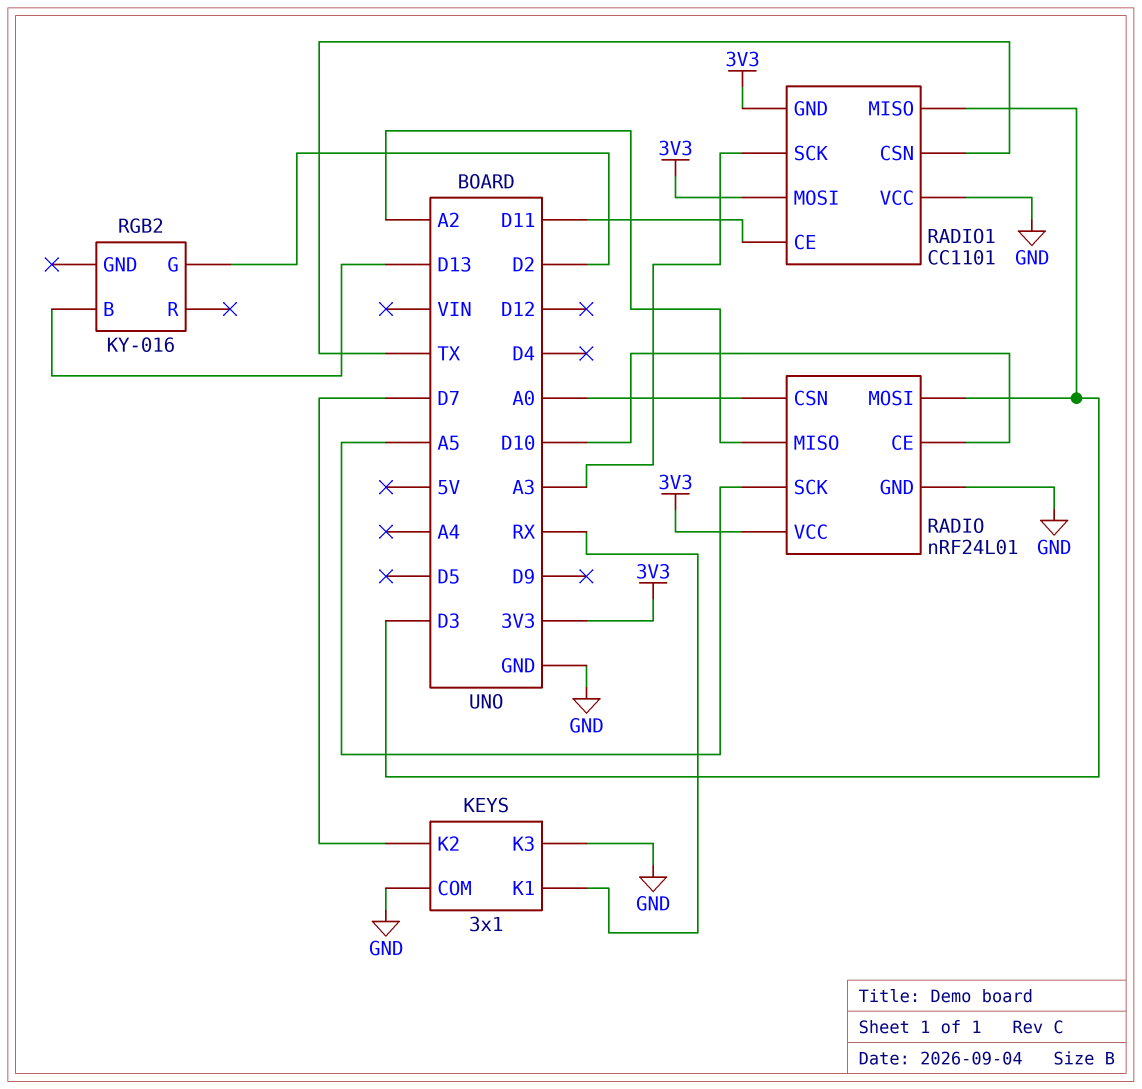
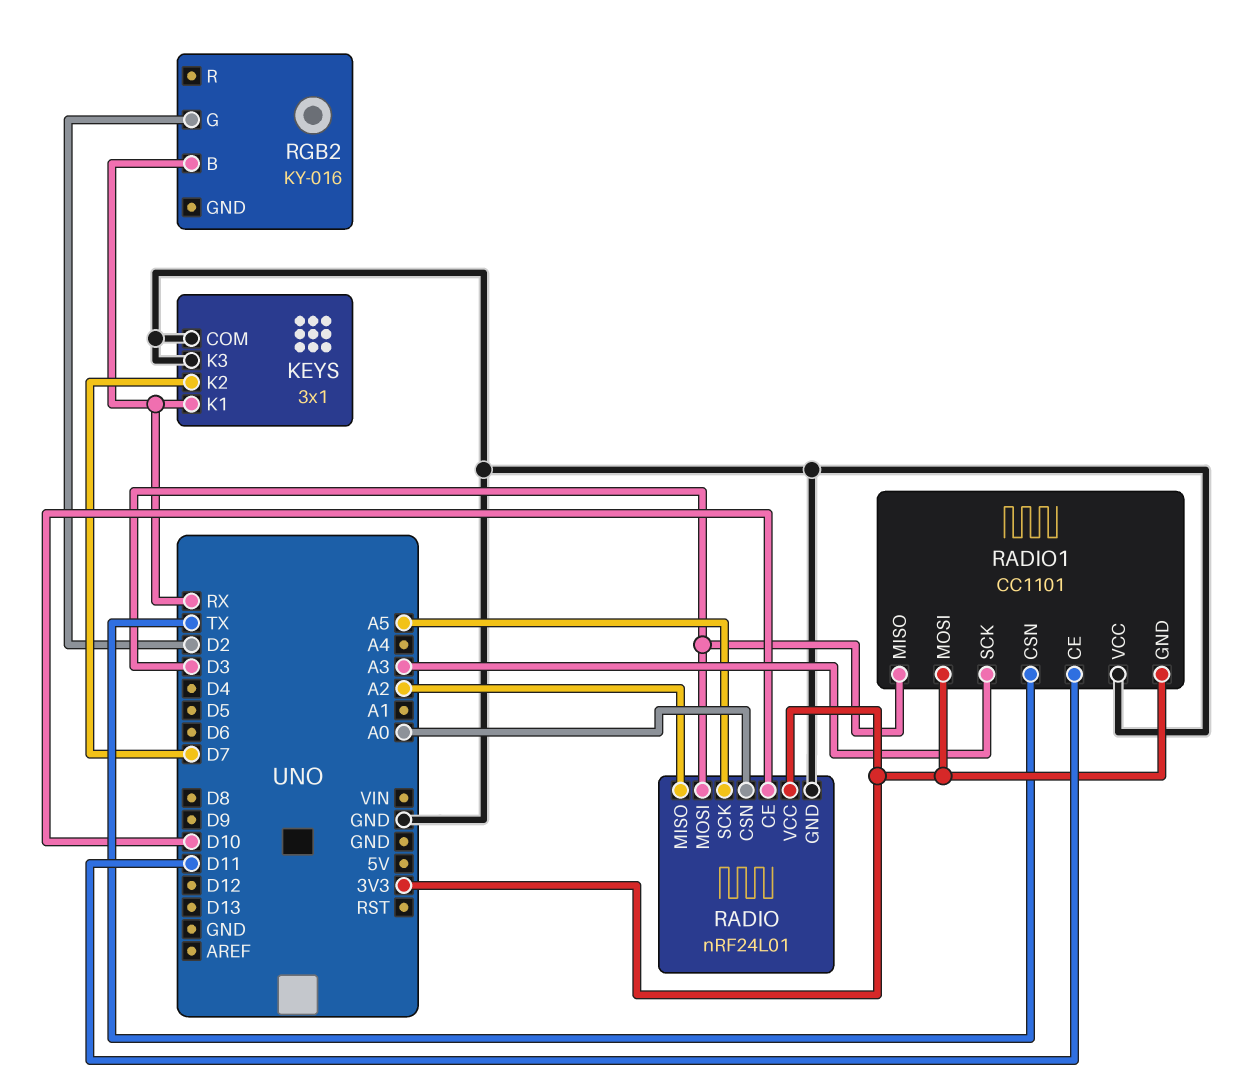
RGB2 pin B: D13 -> RX

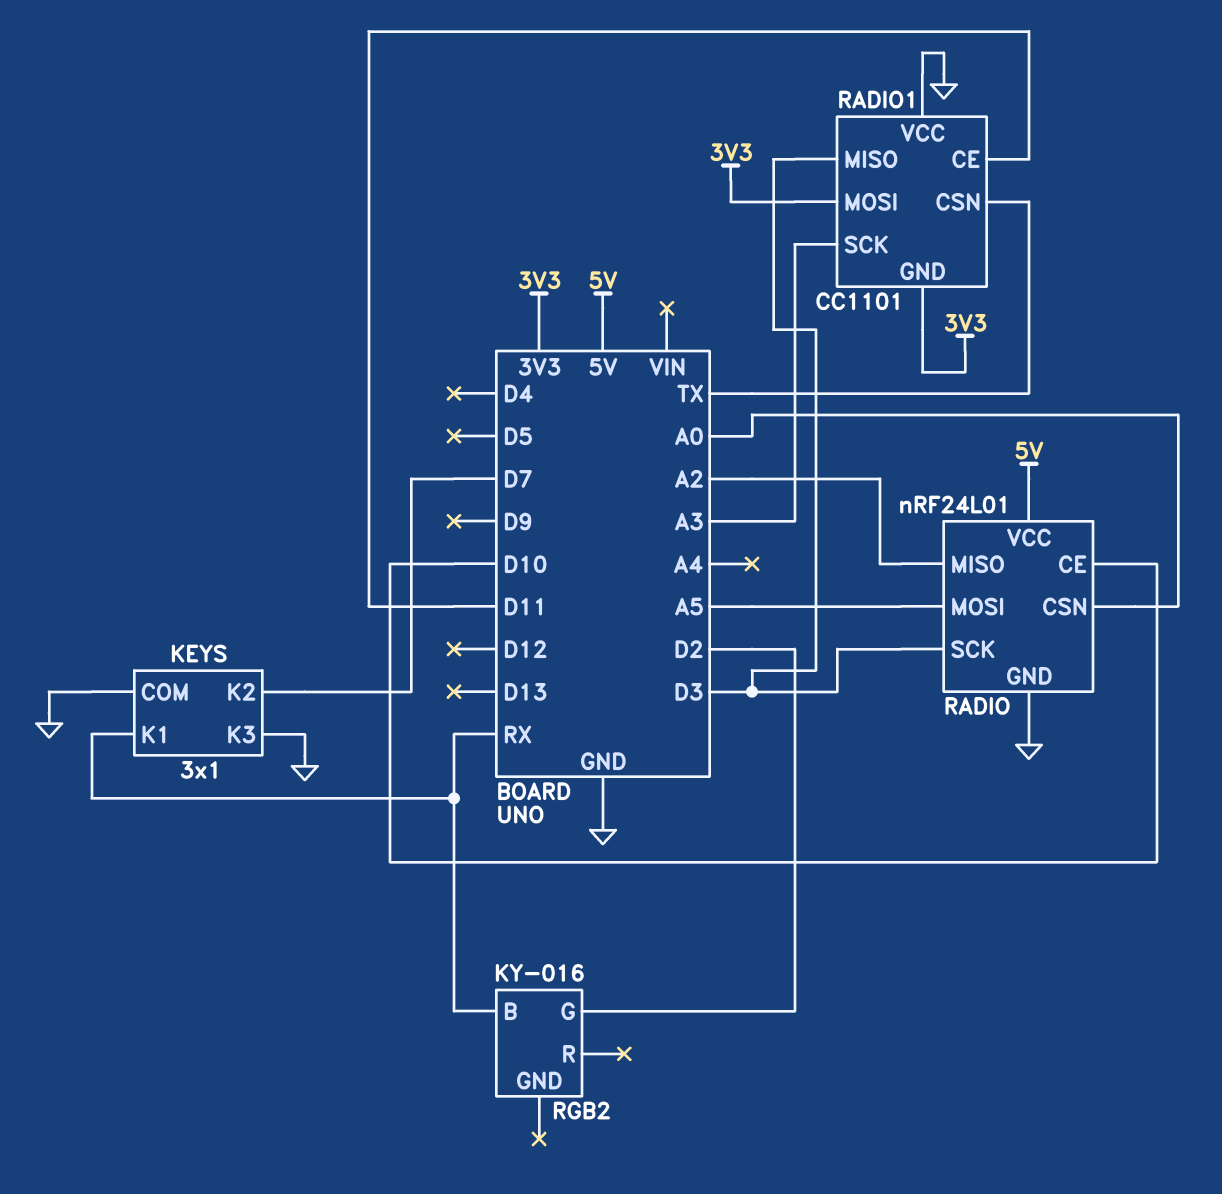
RADIO pin MOSI: D3 -> A5
RADIO pin SCK: A5 -> D3
RADIO pin VCC: 3V3 -> 5V

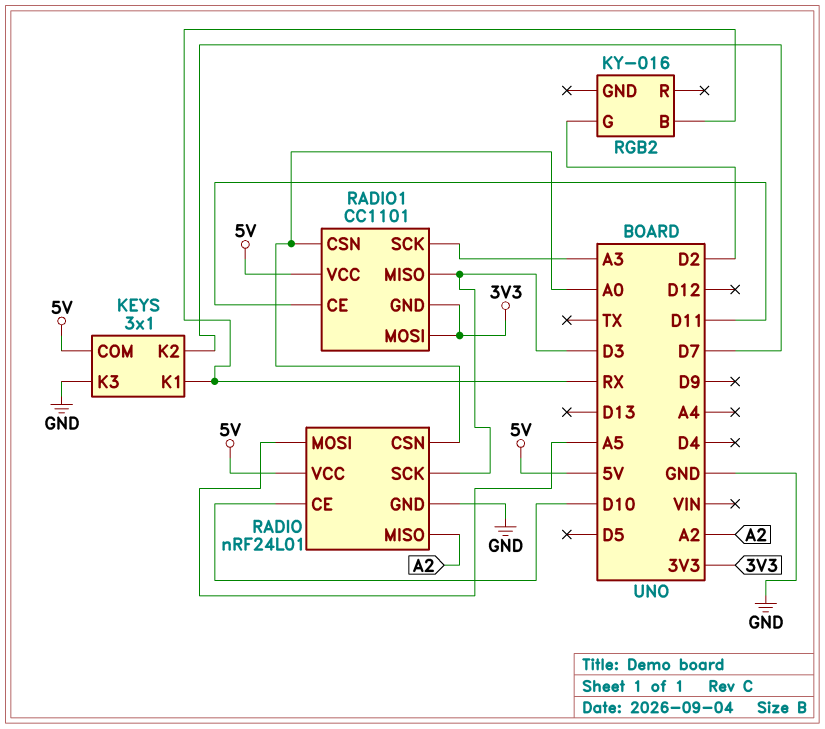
KEYS pin COM: GND -> 5V
RADIO1 pin CSN: TX -> A0
RADIO1 pin VCC: GND -> 5V

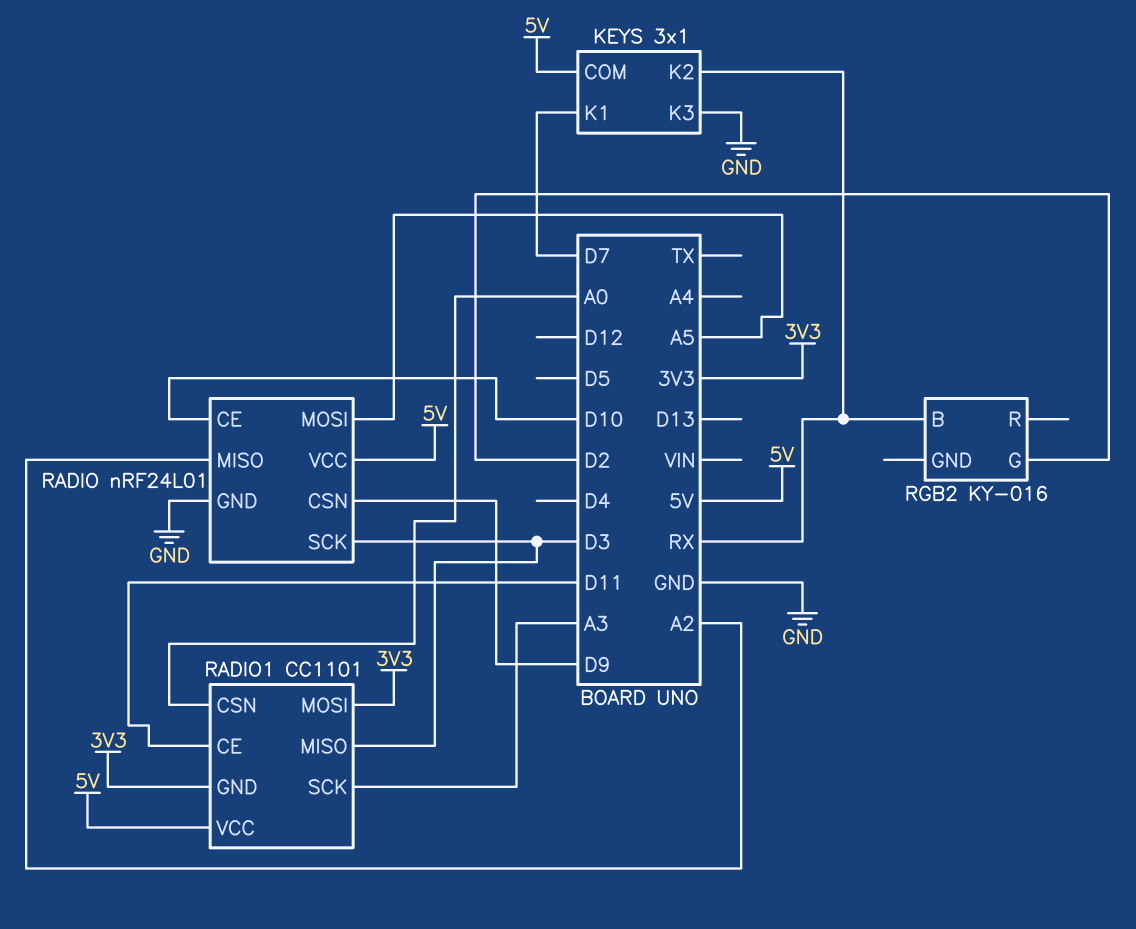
KEYS pin K1: RX -> D7
KEYS pin K2: D7 -> RX
RADIO pin CSN: A0 -> D9

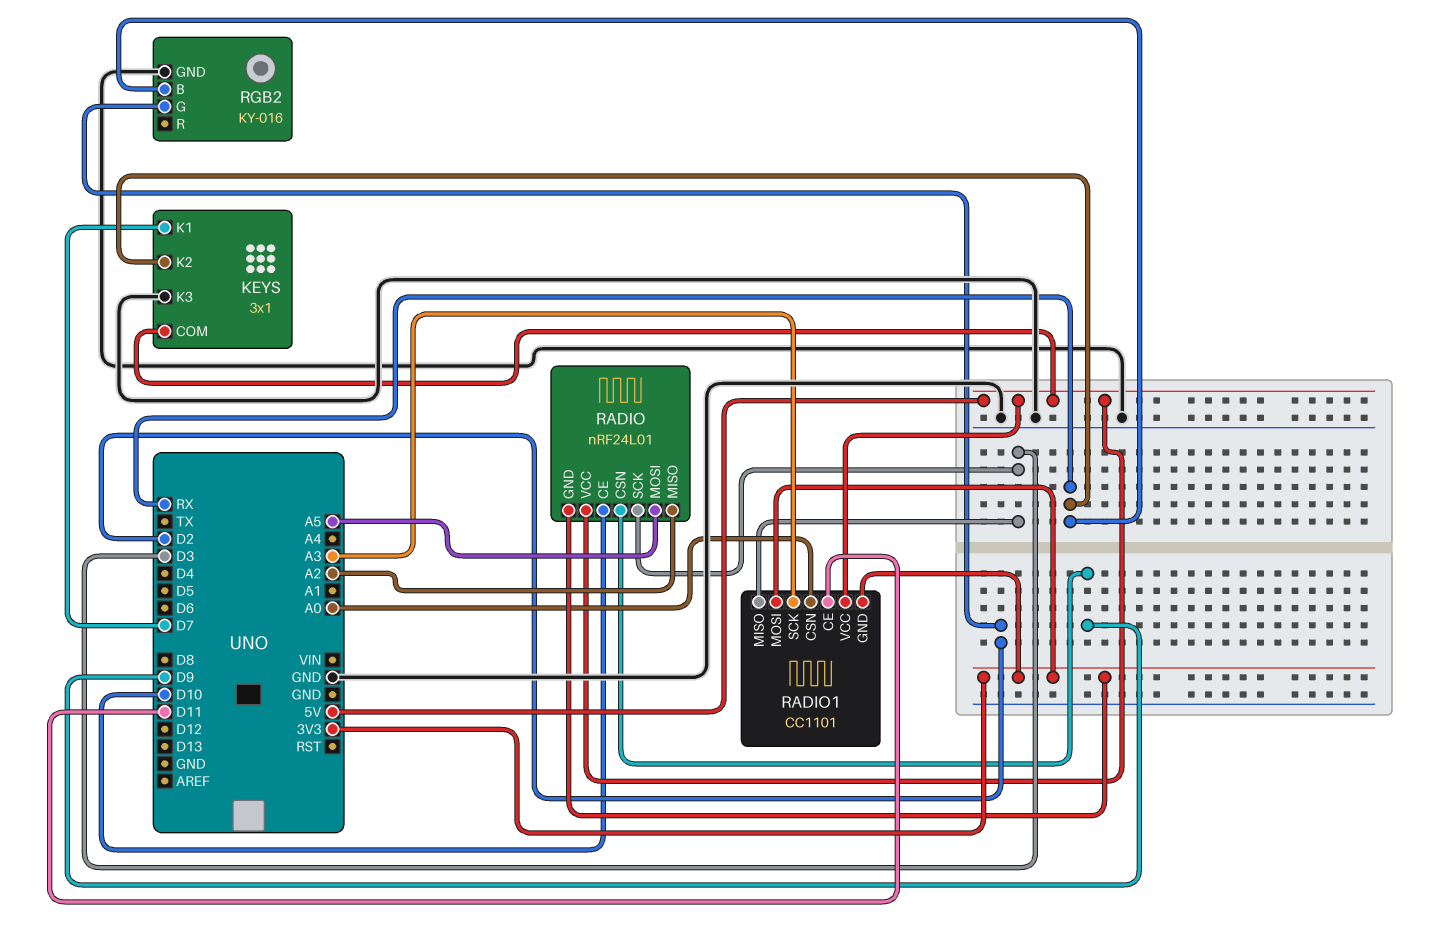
RADIO pin GND: GND -> 3V3
RGB2 pin GND: none -> GND

